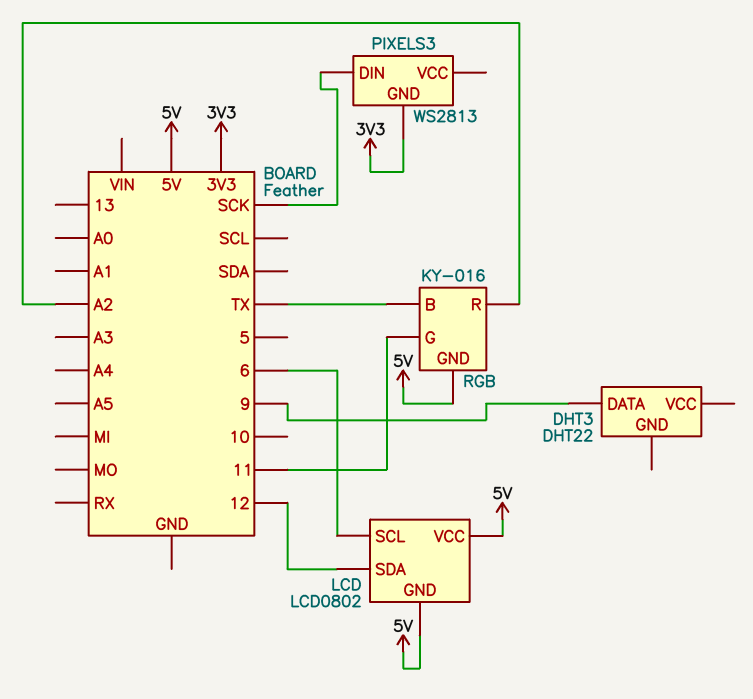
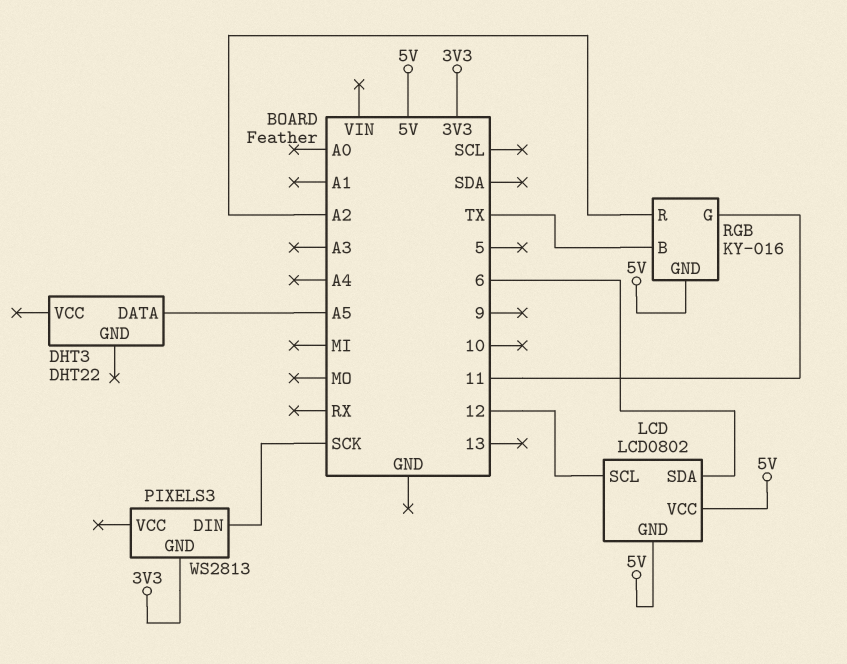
DHT3 pin DATA: 9 -> A5
LCD pin SCL: 6 -> 12
LCD pin SDA: 12 -> 6

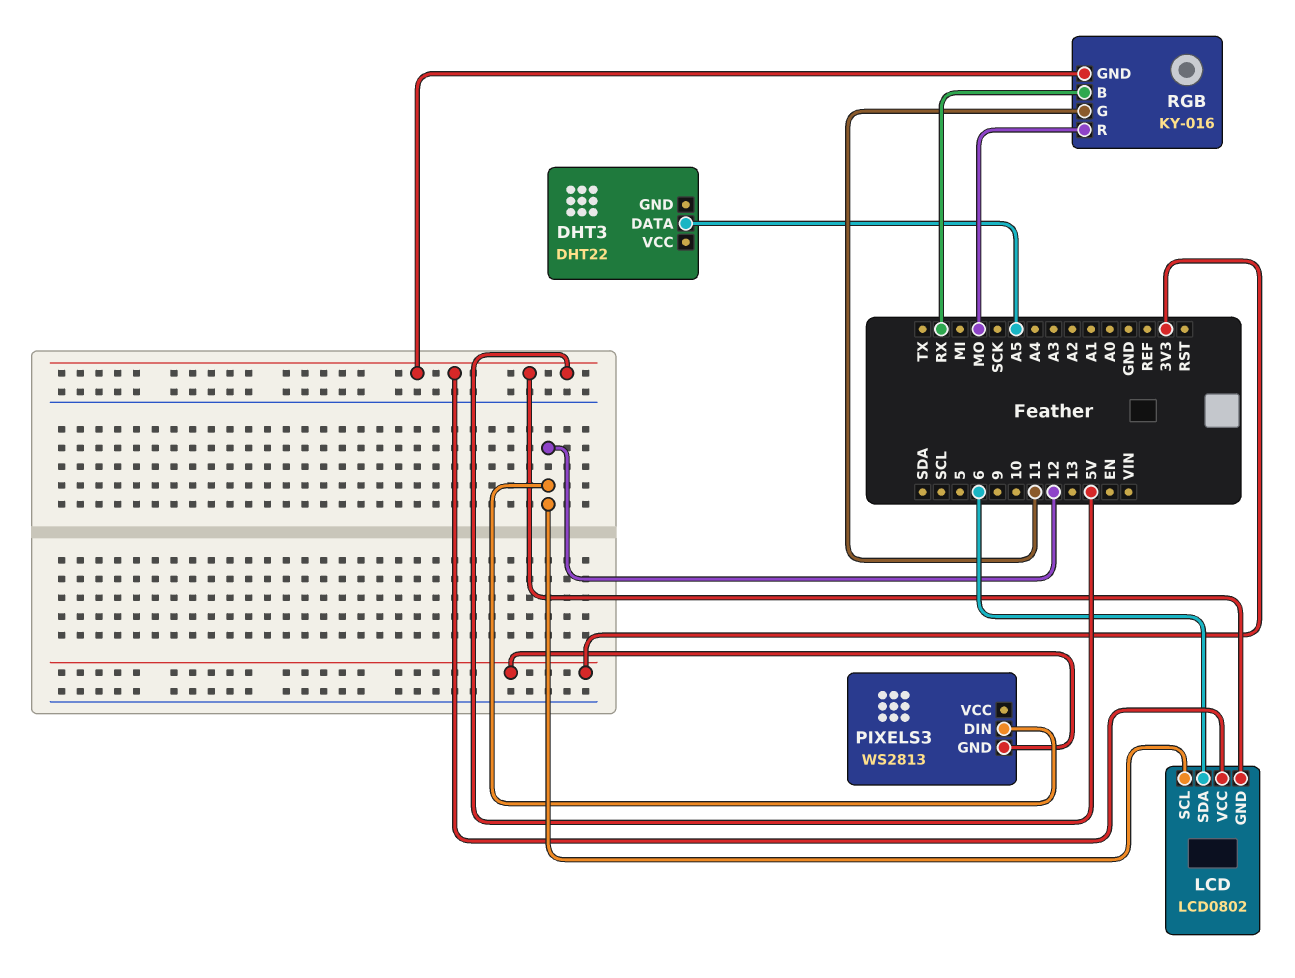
PIXELS3 pin DIN: SCK -> 12
RGB pin B: TX -> RX
RGB pin R: A2 -> MO

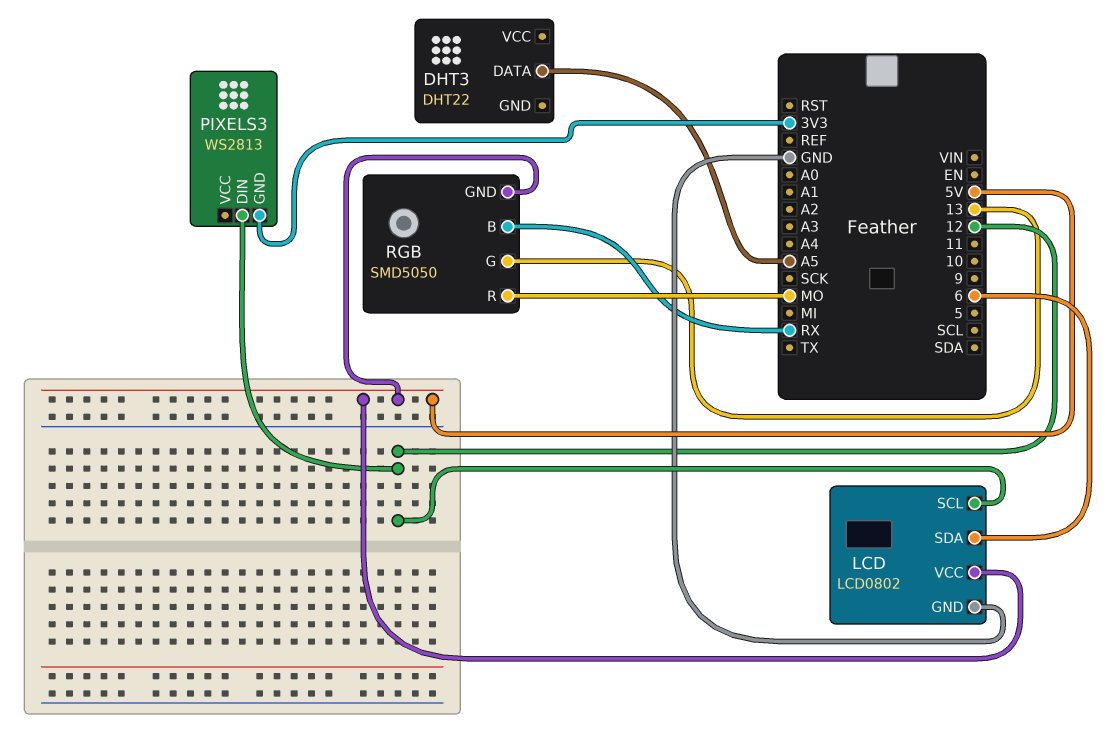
LCD pin GND: 5V -> GND
RGB: KY-016 -> SMD5050
RGB pin G: 11 -> 13

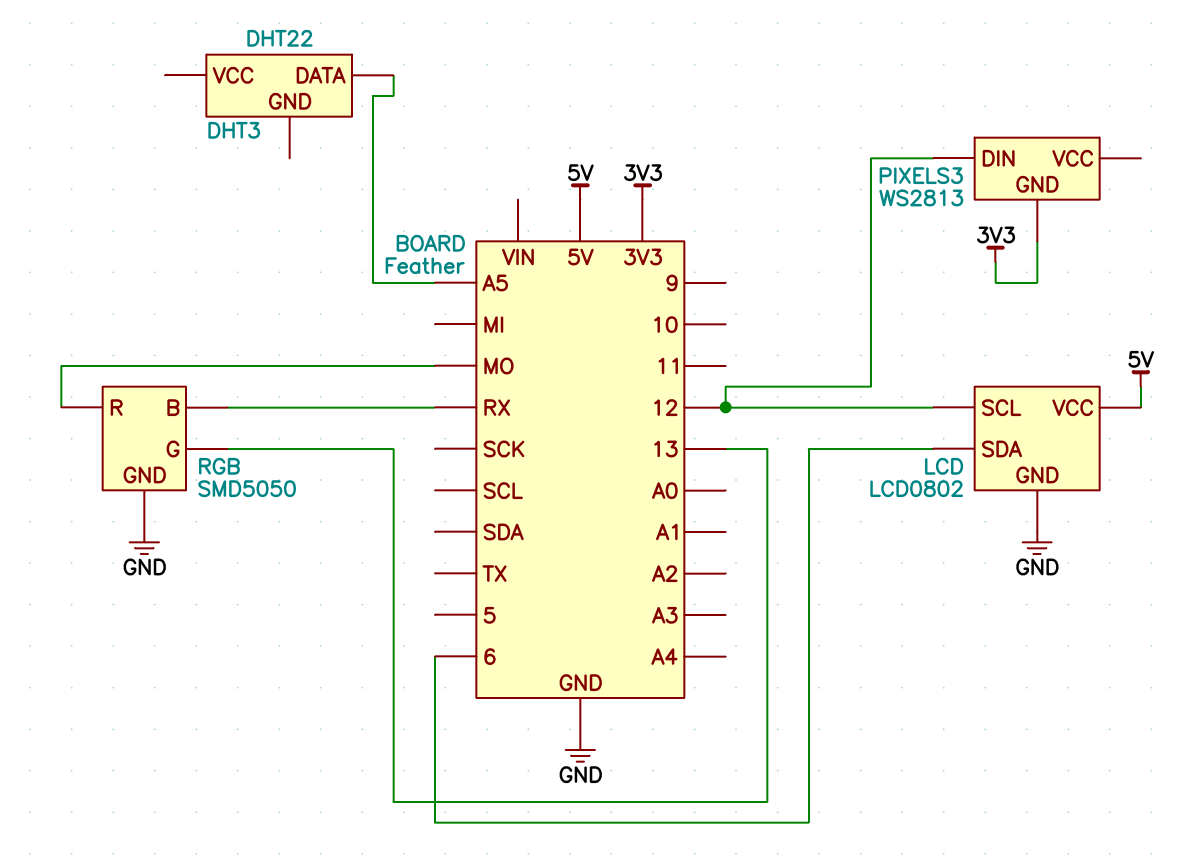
RGB pin GND: 5V -> GND

